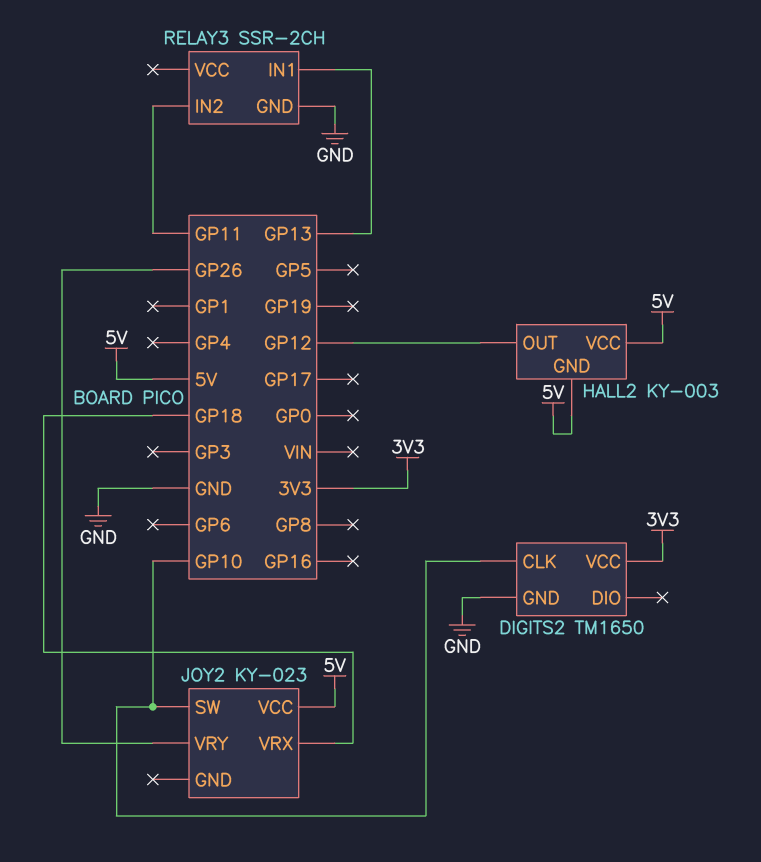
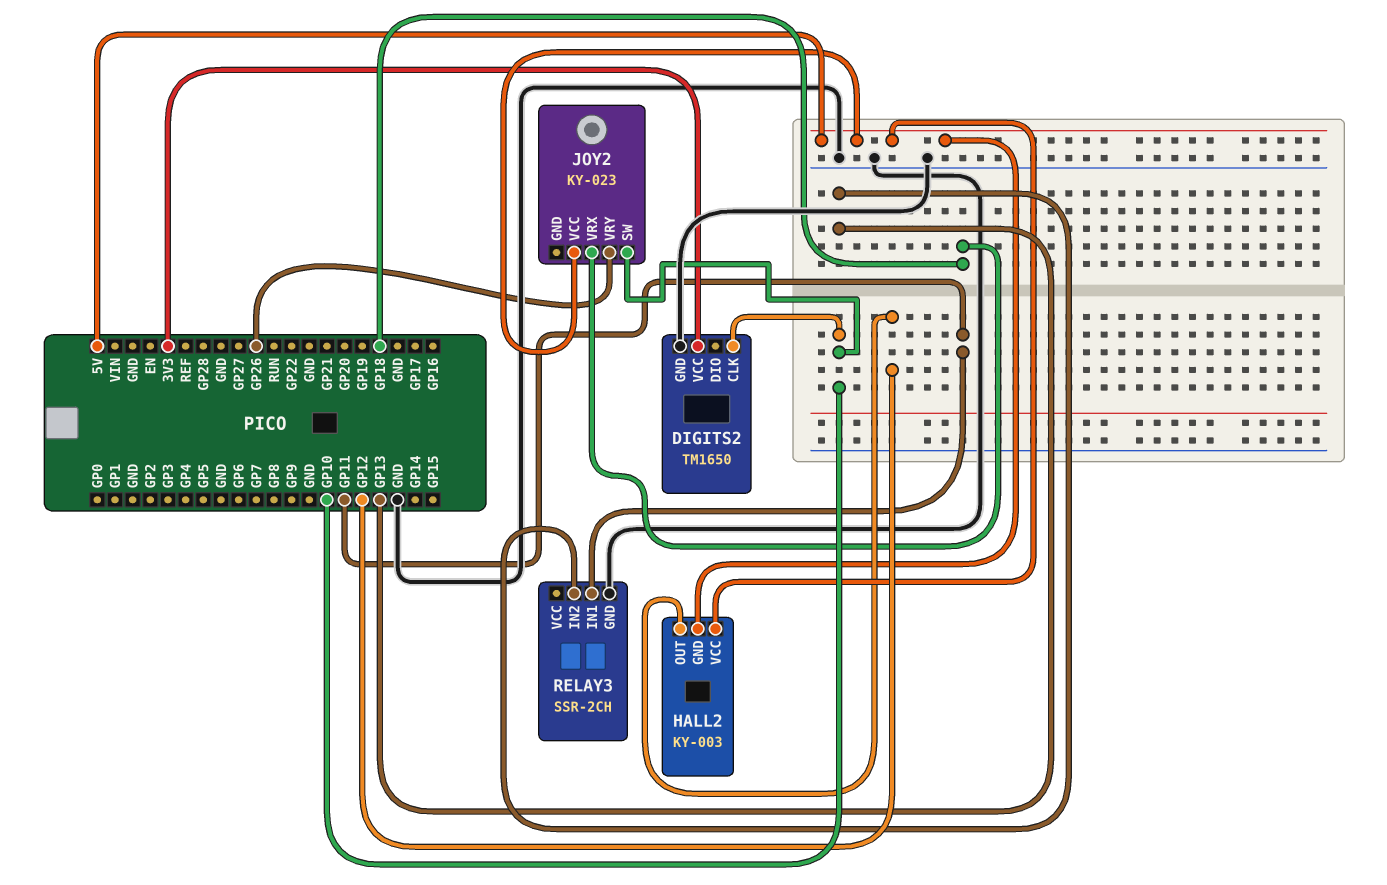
RELAY3 pin IN1: GP13 -> GP11
RELAY3 pin IN2: GP11 -> GP13

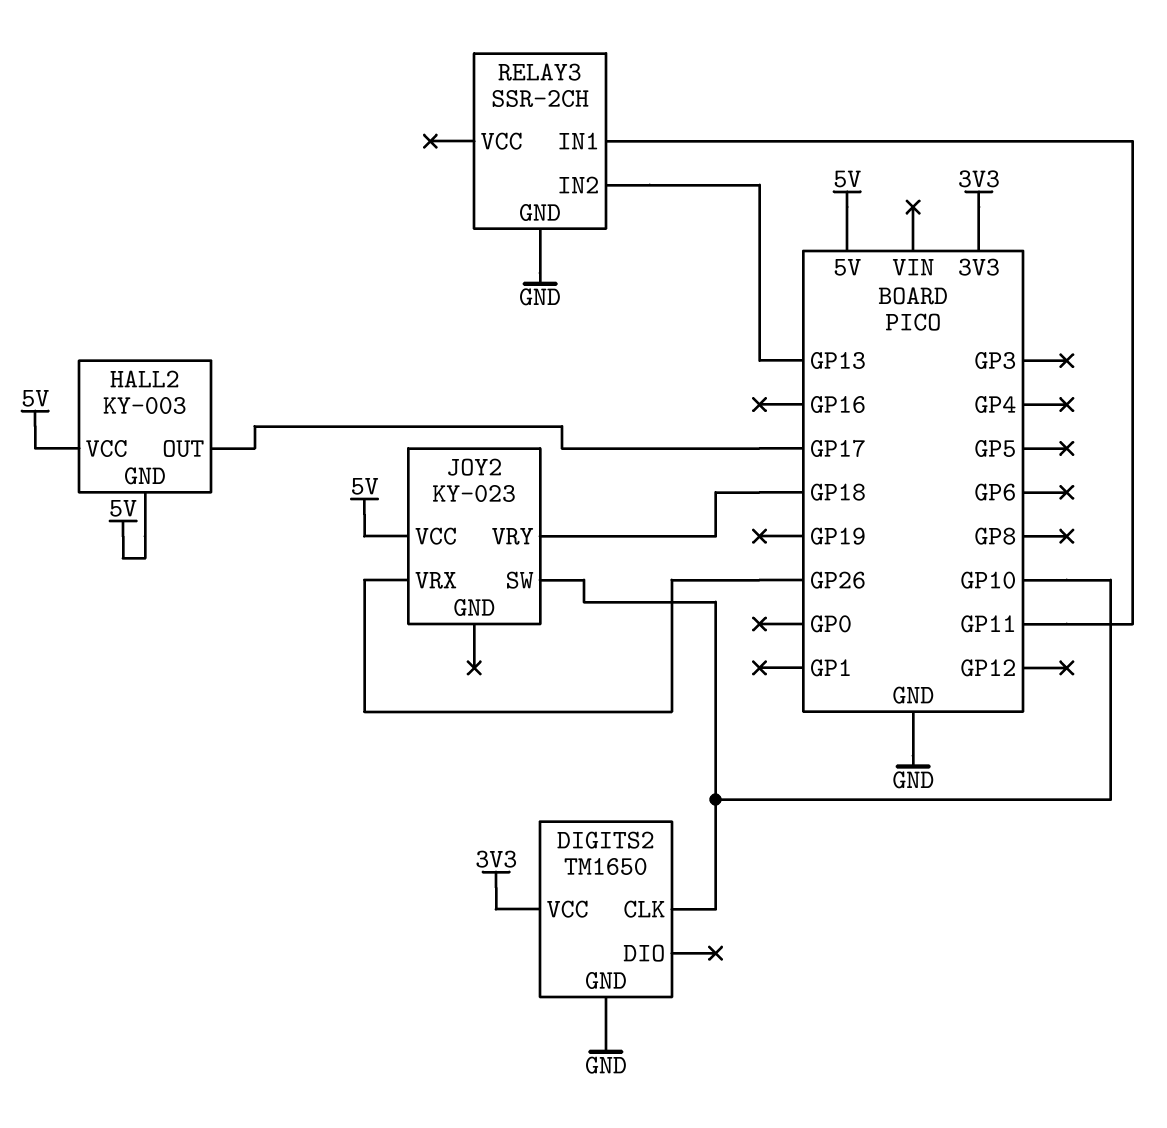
HALL2 pin OUT: GP12 -> GP17
JOY2 pin VRX: GP18 -> GP26
JOY2 pin VRY: GP26 -> GP18

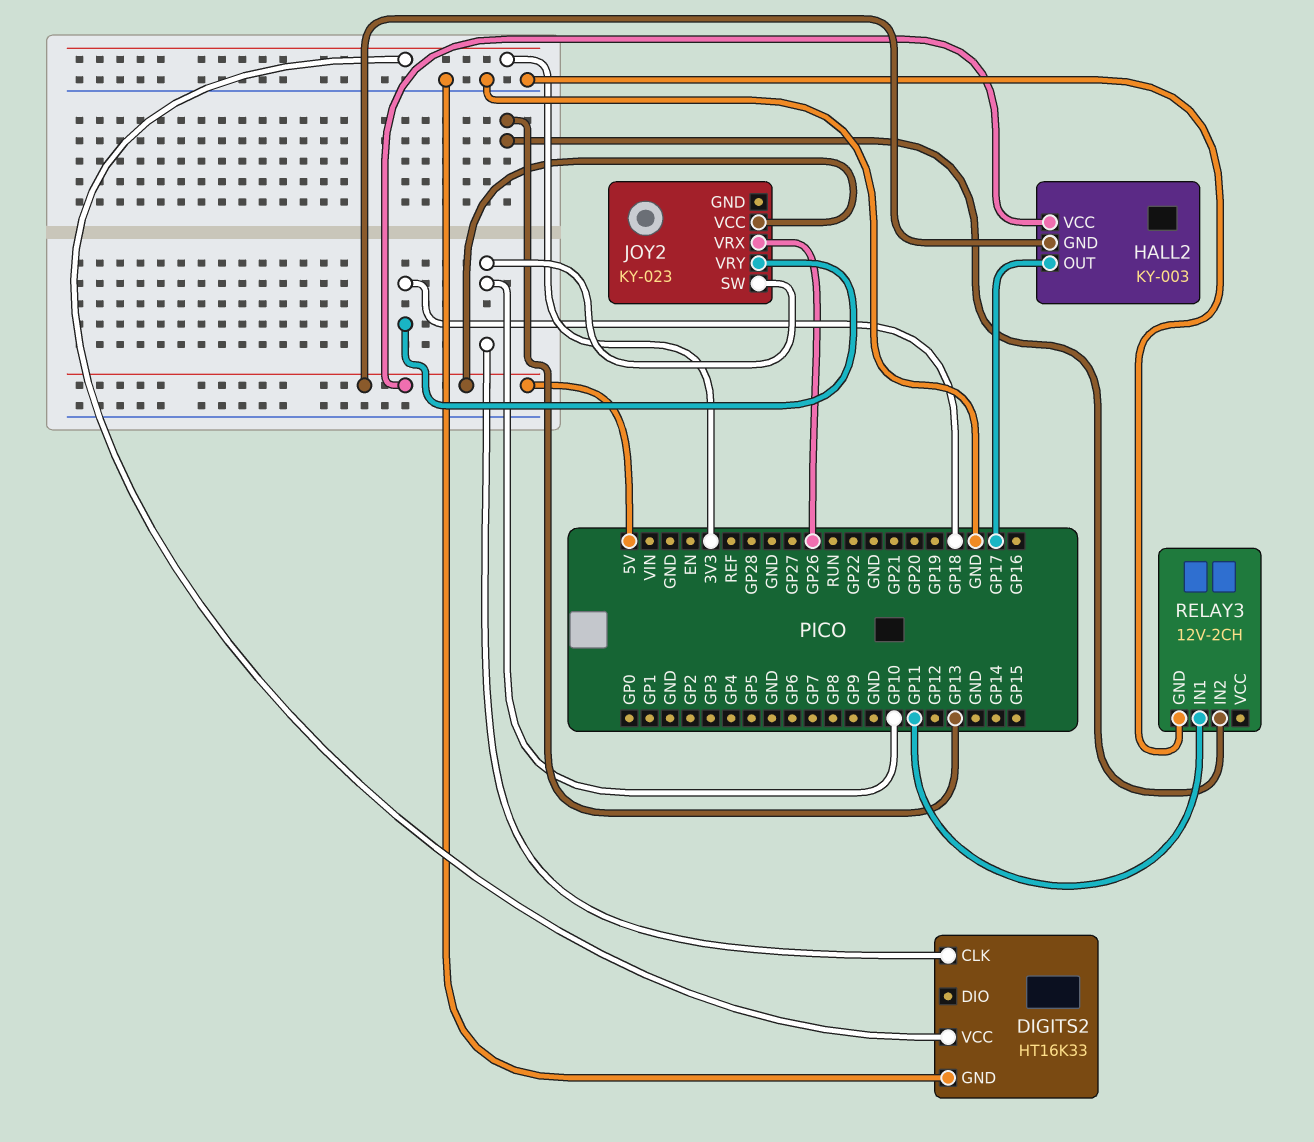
DIGITS2: TM1650 -> HT16K33
RELAY3: SSR-2CH -> 12V-2CH

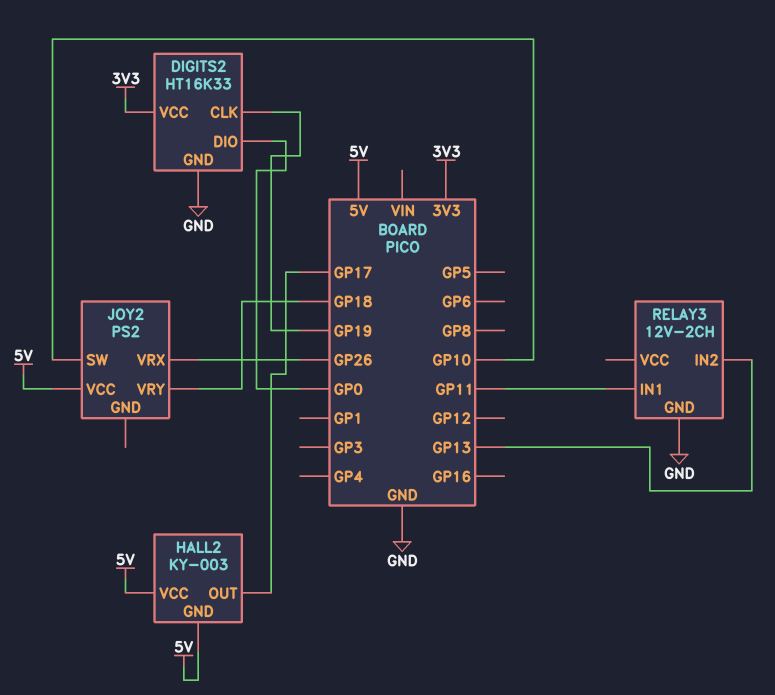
DIGITS2 pin CLK: GP10 -> GP19
DIGITS2 pin DIO: none -> GP0
JOY2: KY-023 -> PS2

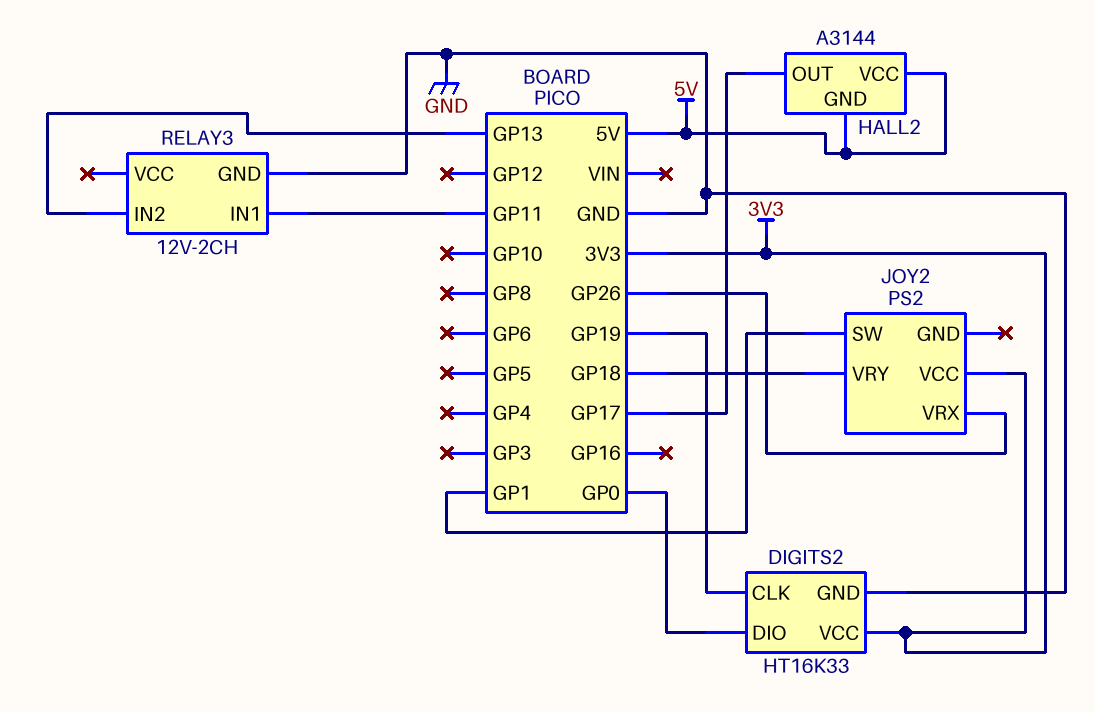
HALL2: KY-003 -> A3144
JOY2 pin SW: GP10 -> GP1
JOY2 pin VCC: 5V -> 3V3

